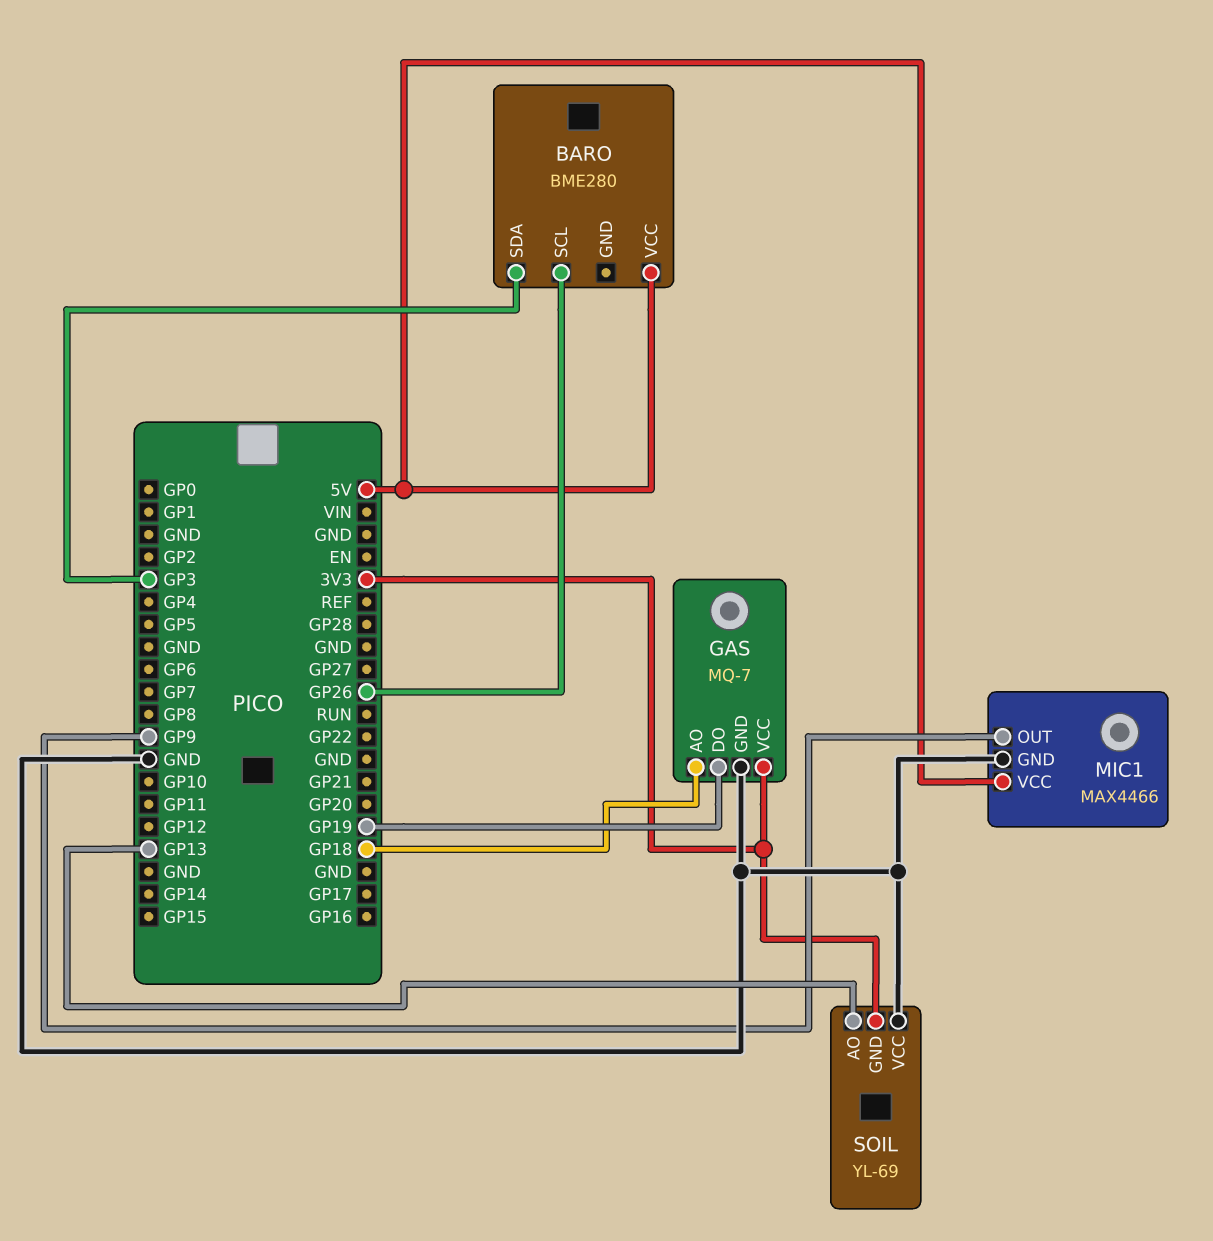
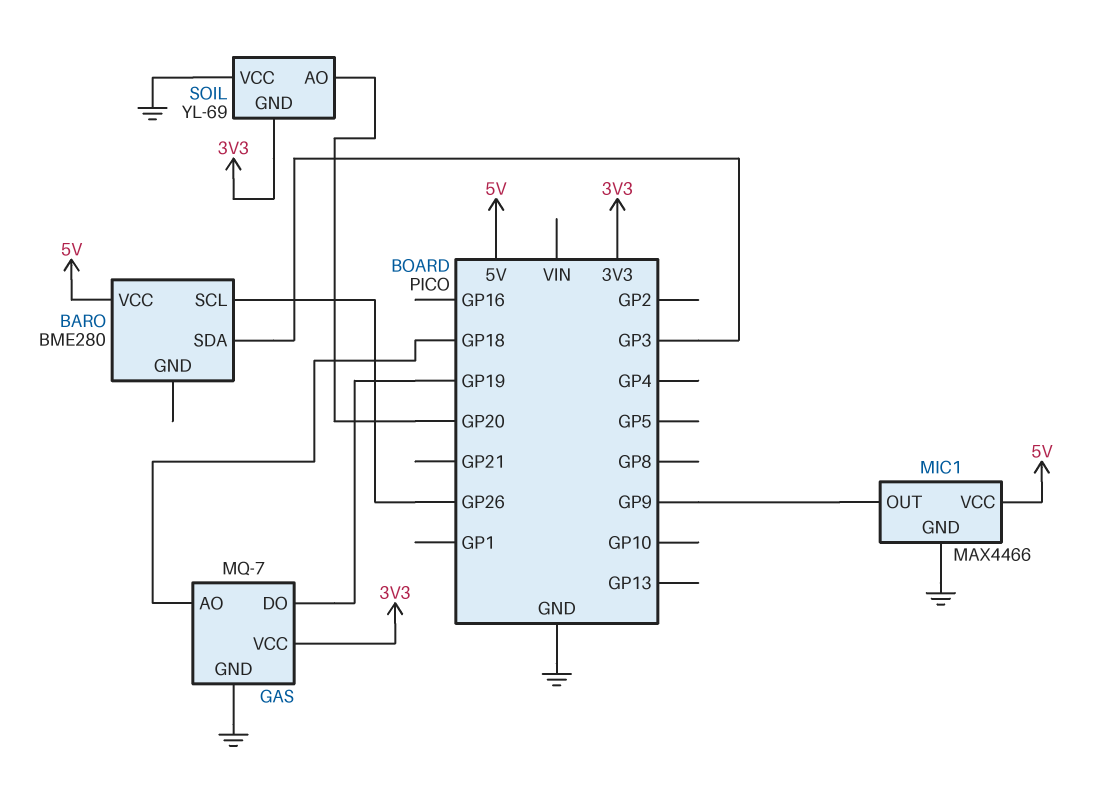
SOIL pin AO: GP13 -> GP20

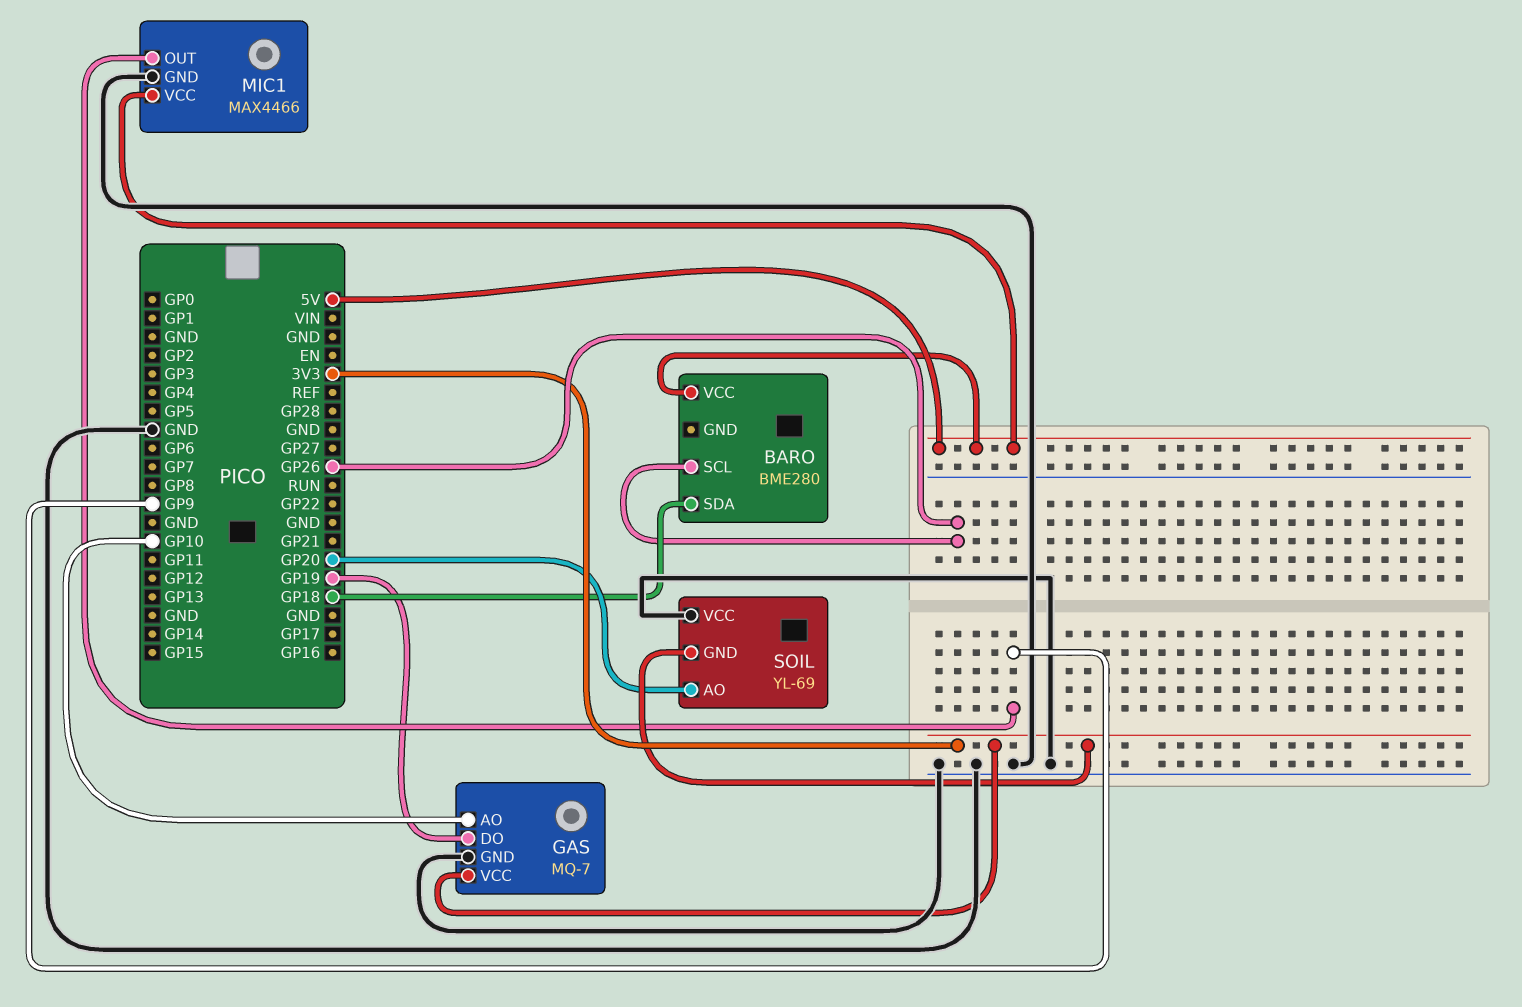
BARO pin SDA: GP3 -> GP18
GAS pin AO: GP18 -> GP10

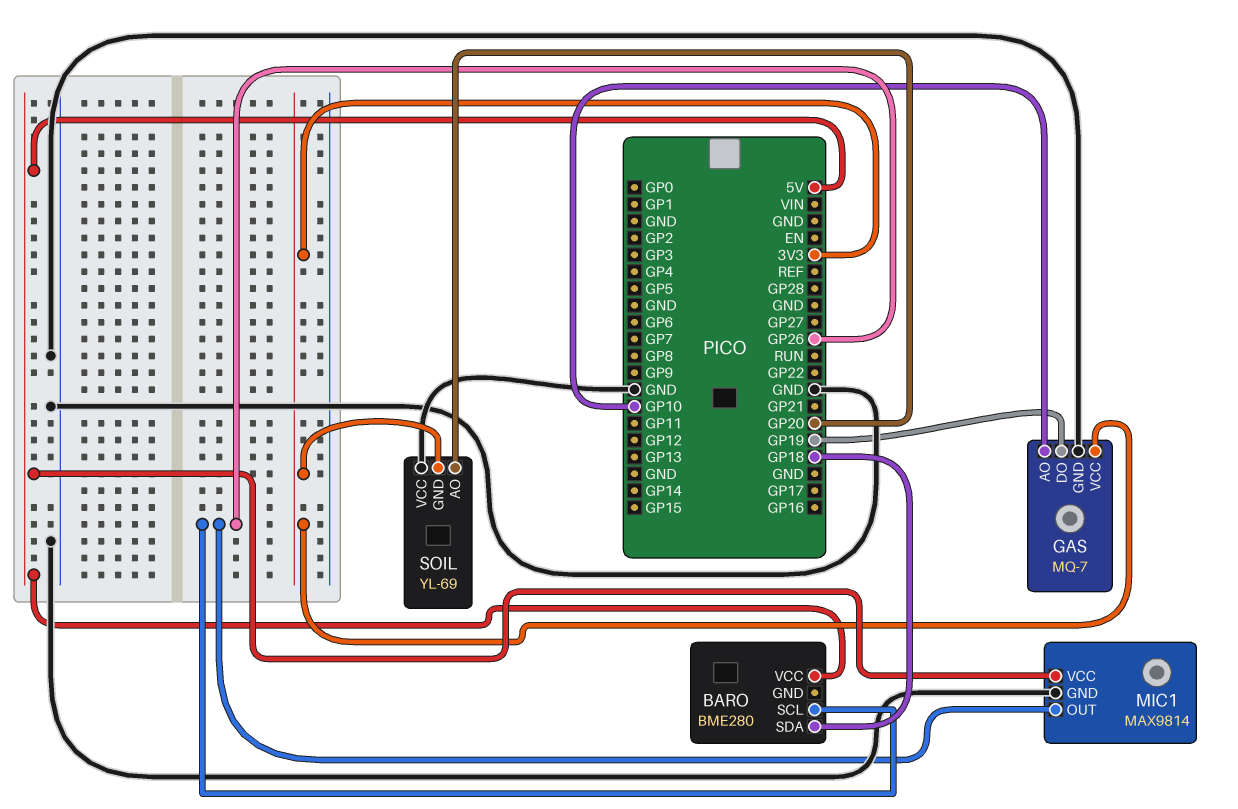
MIC1: MAX4466 -> MAX9814
MIC1 pin OUT: GP9 -> GP26

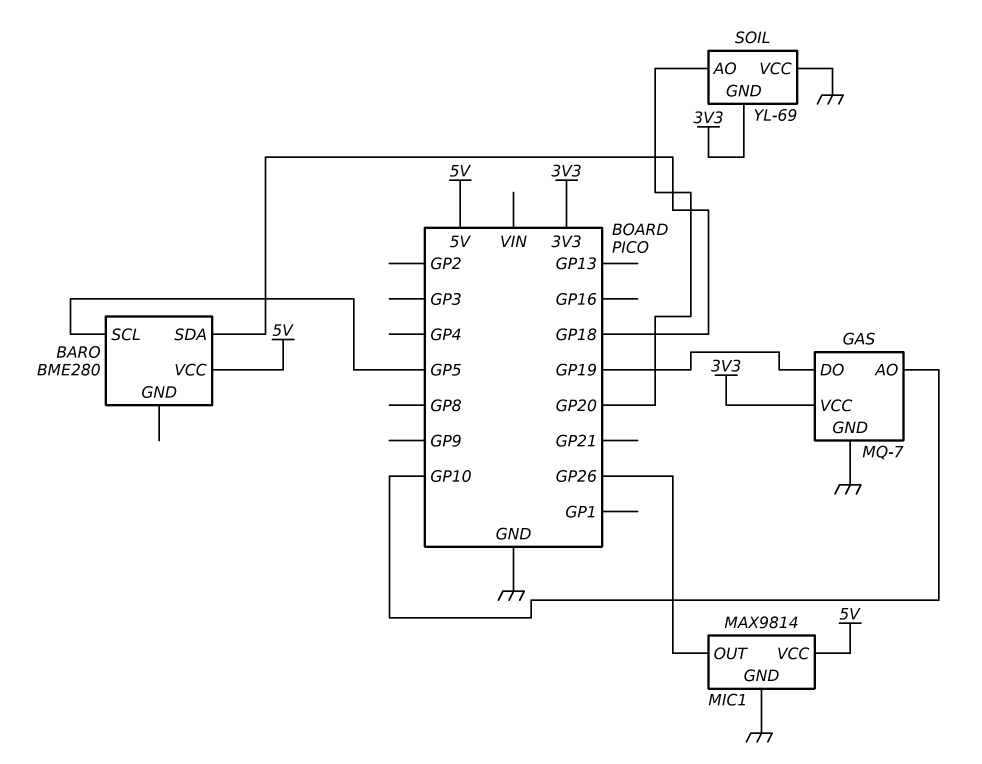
BARO pin SCL: GP26 -> GP5

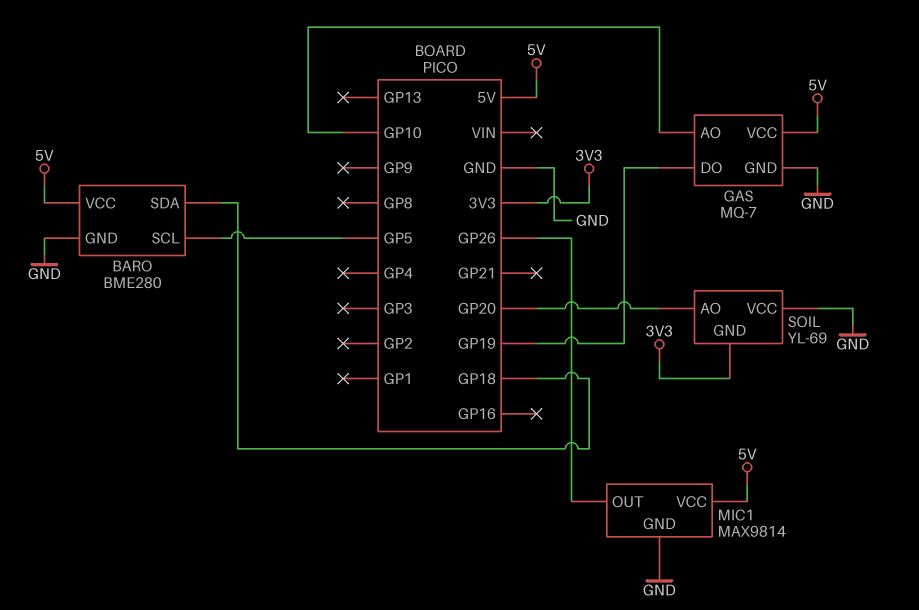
BARO pin GND: none -> GND
GAS pin VCC: 3V3 -> 5V

